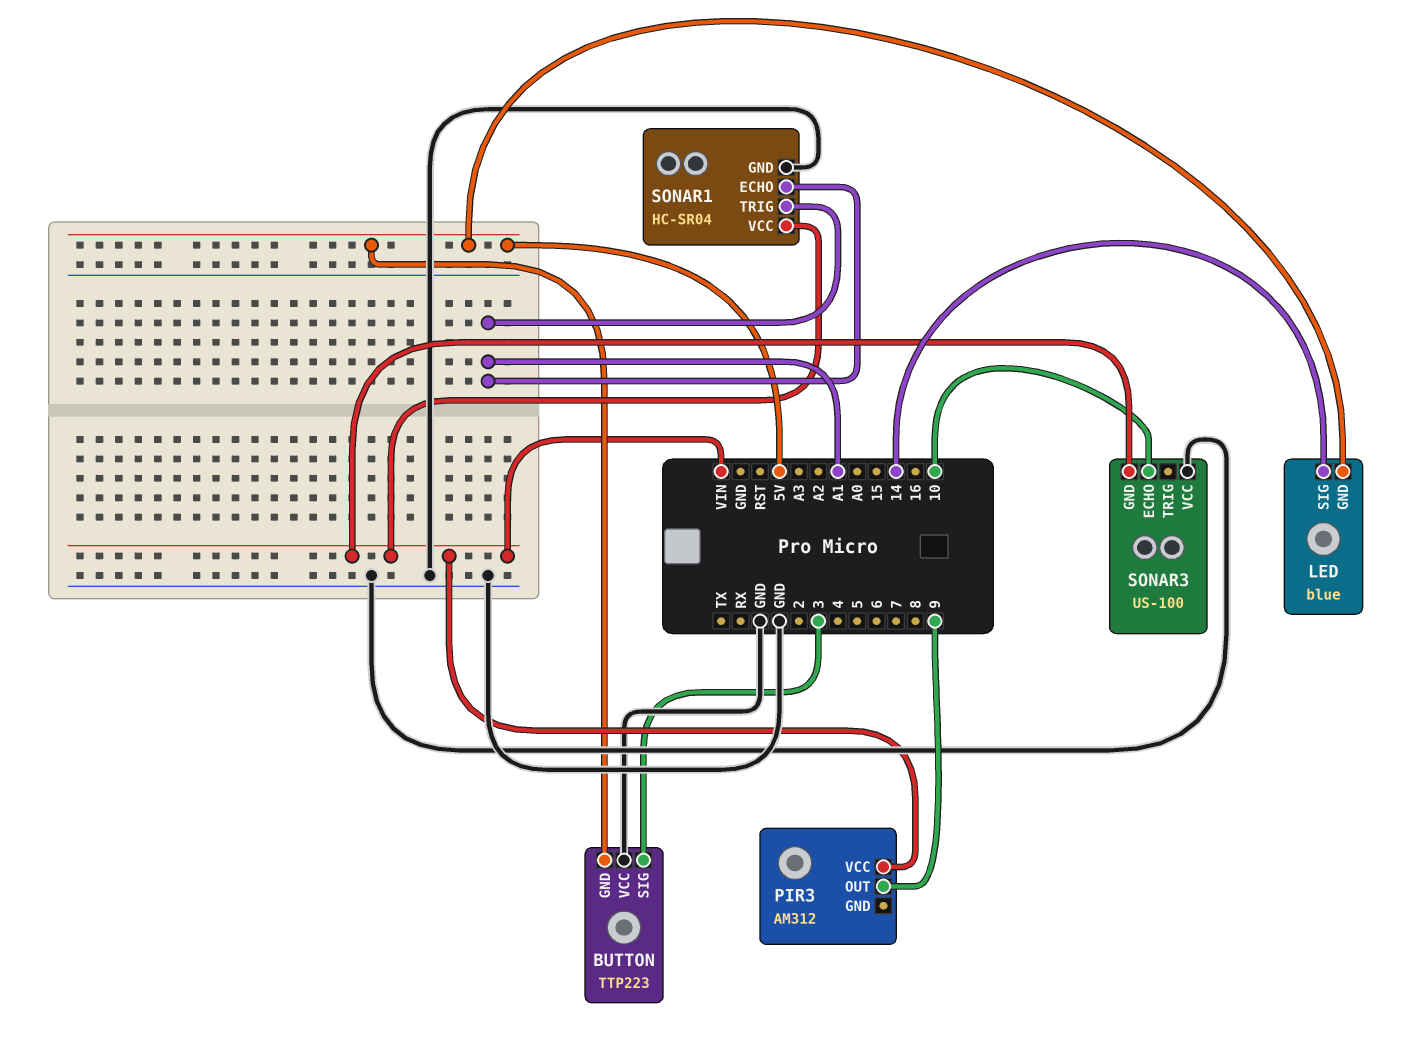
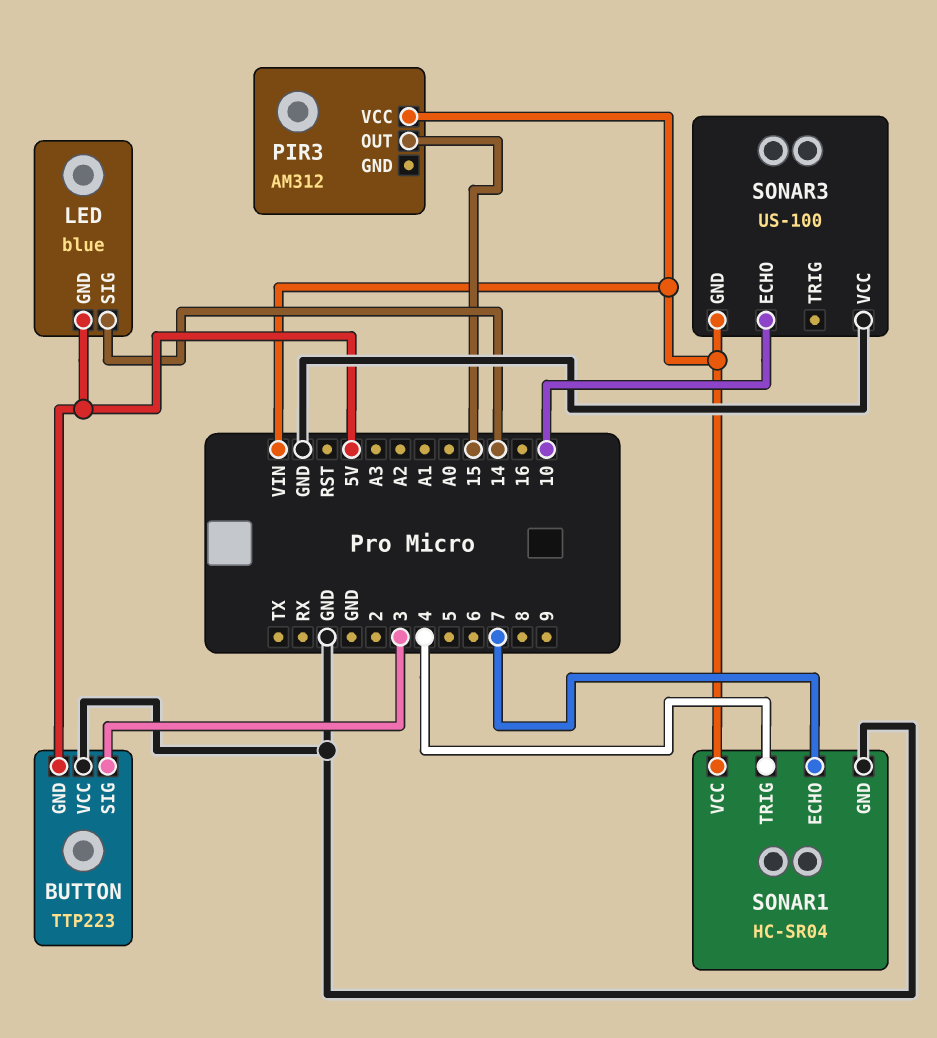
PIR3 pin OUT: 9 -> 15
SONAR1 pin ECHO: A1 -> 7
SONAR1 pin TRIG: A1 -> 4

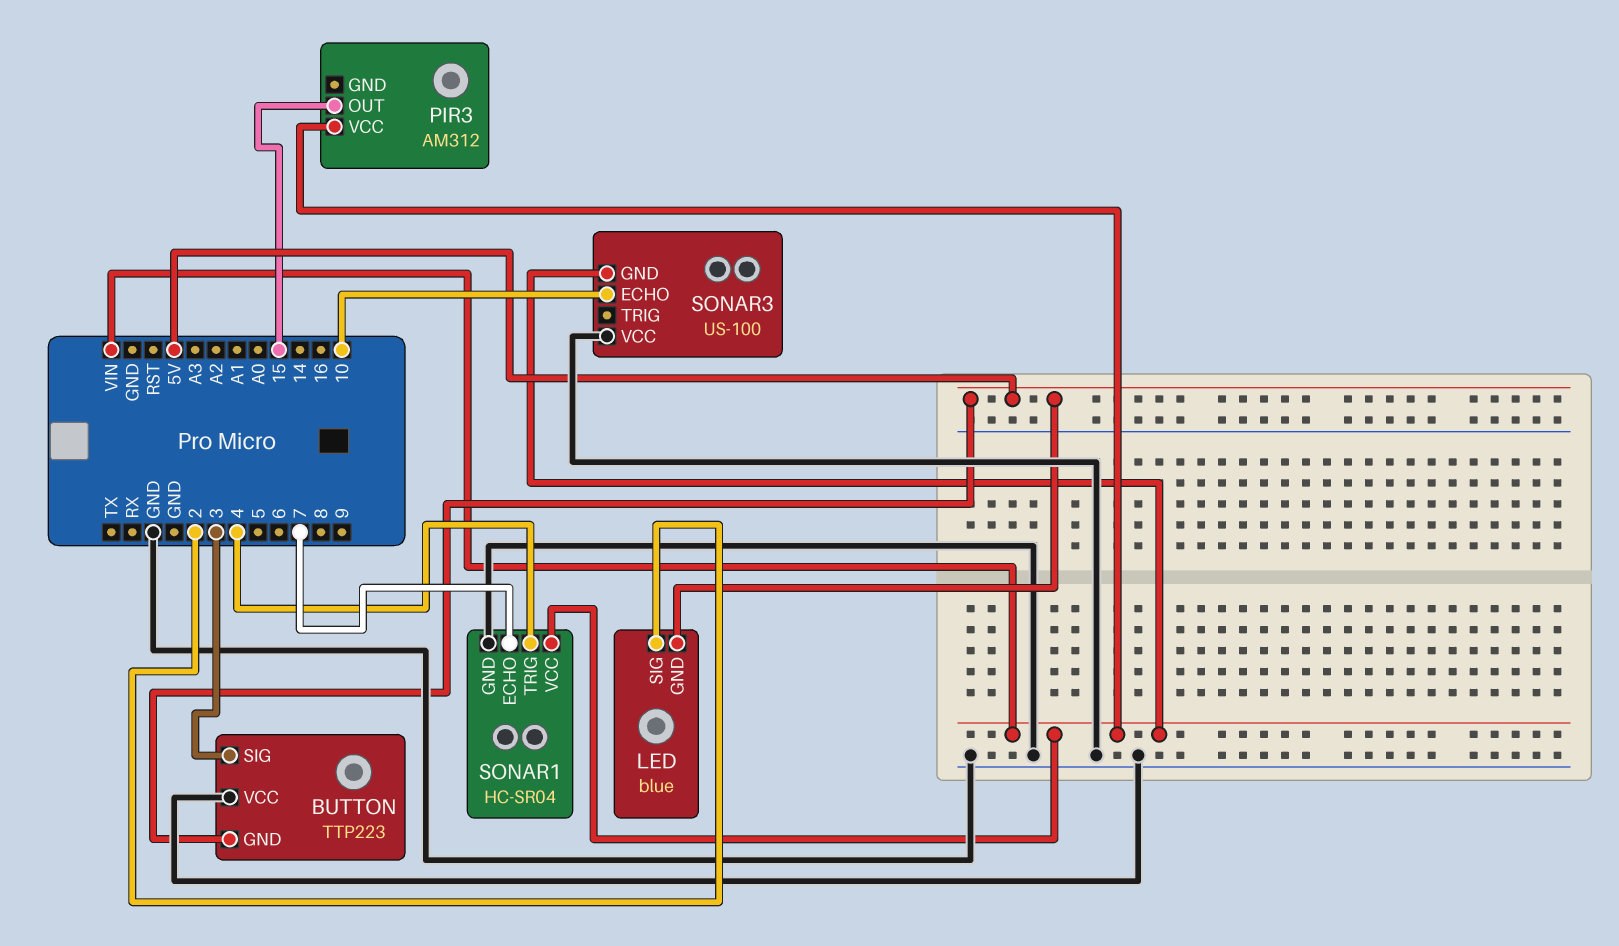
LED pin SIG: 14 -> 2

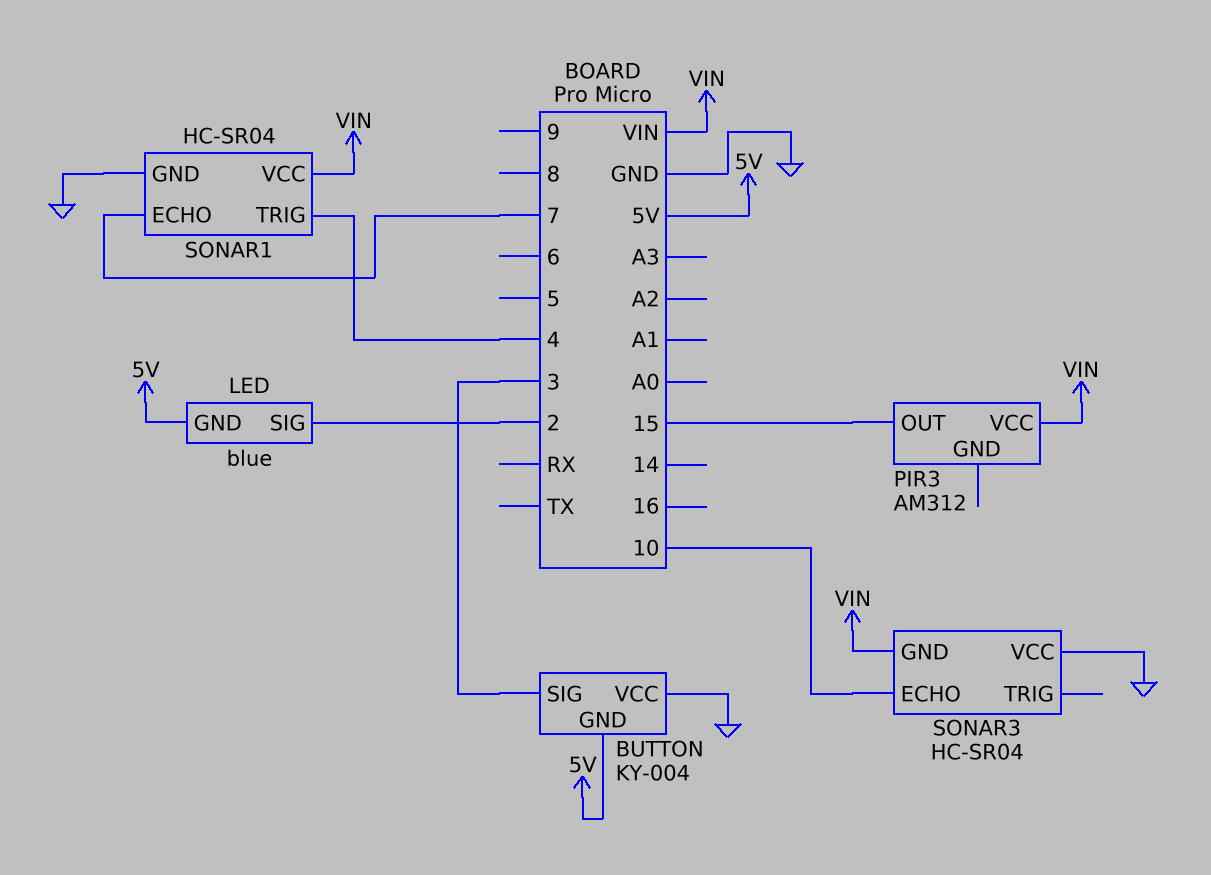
BUTTON: TTP223 -> KY-004
SONAR3: US-100 -> HC-SR04

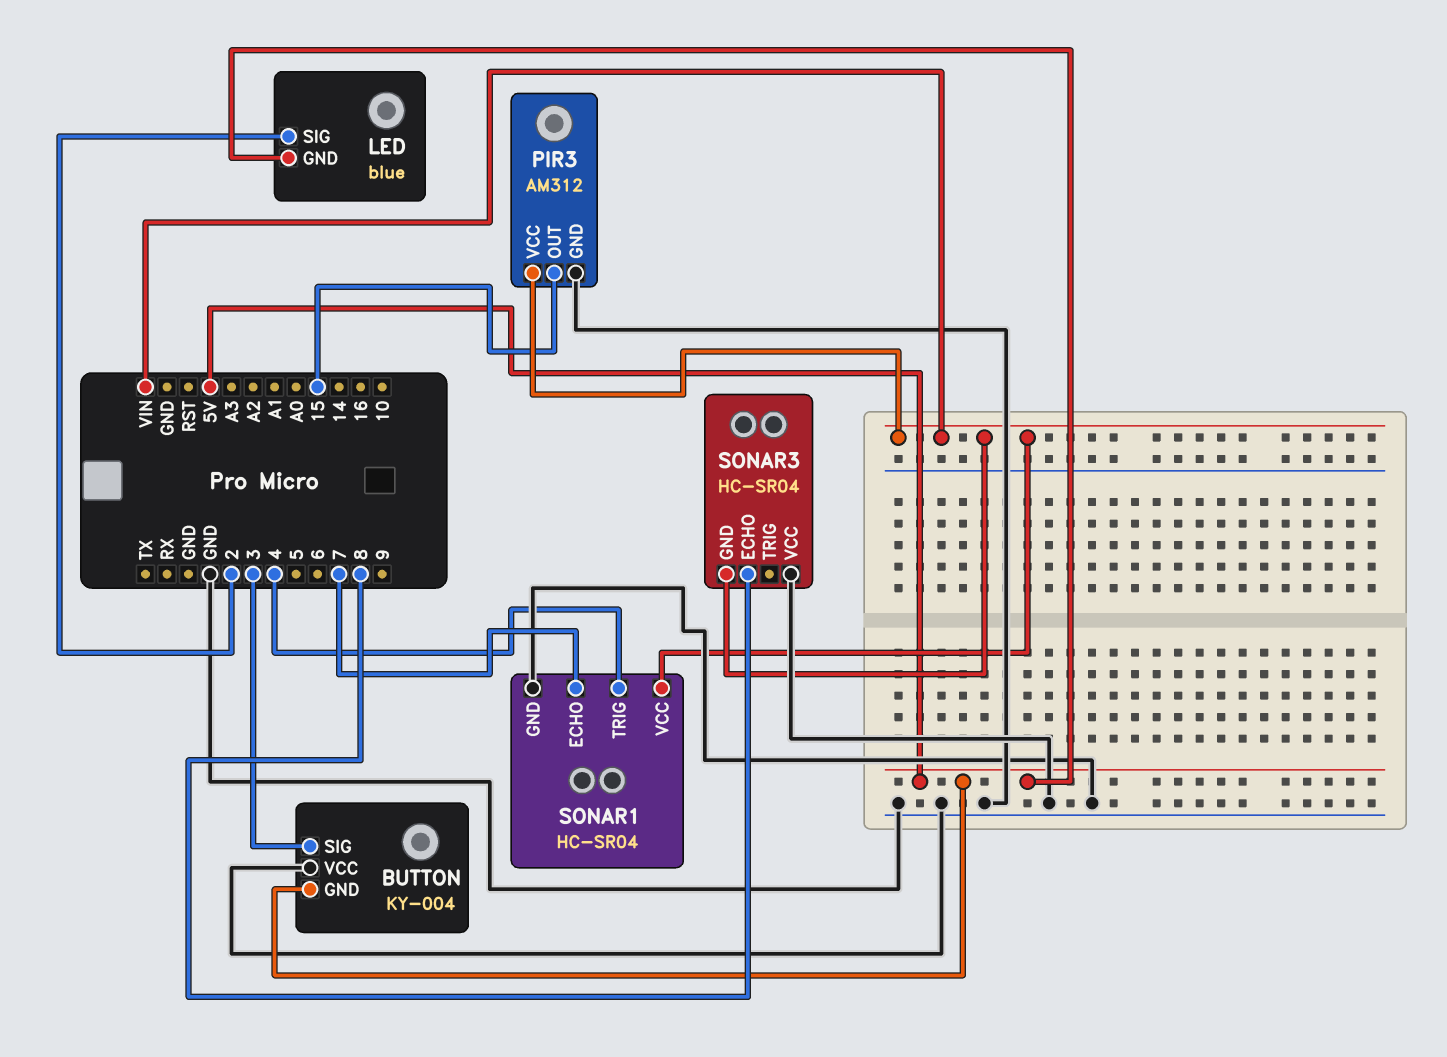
PIR3 pin GND: none -> GND
SONAR3 pin ECHO: 10 -> 8

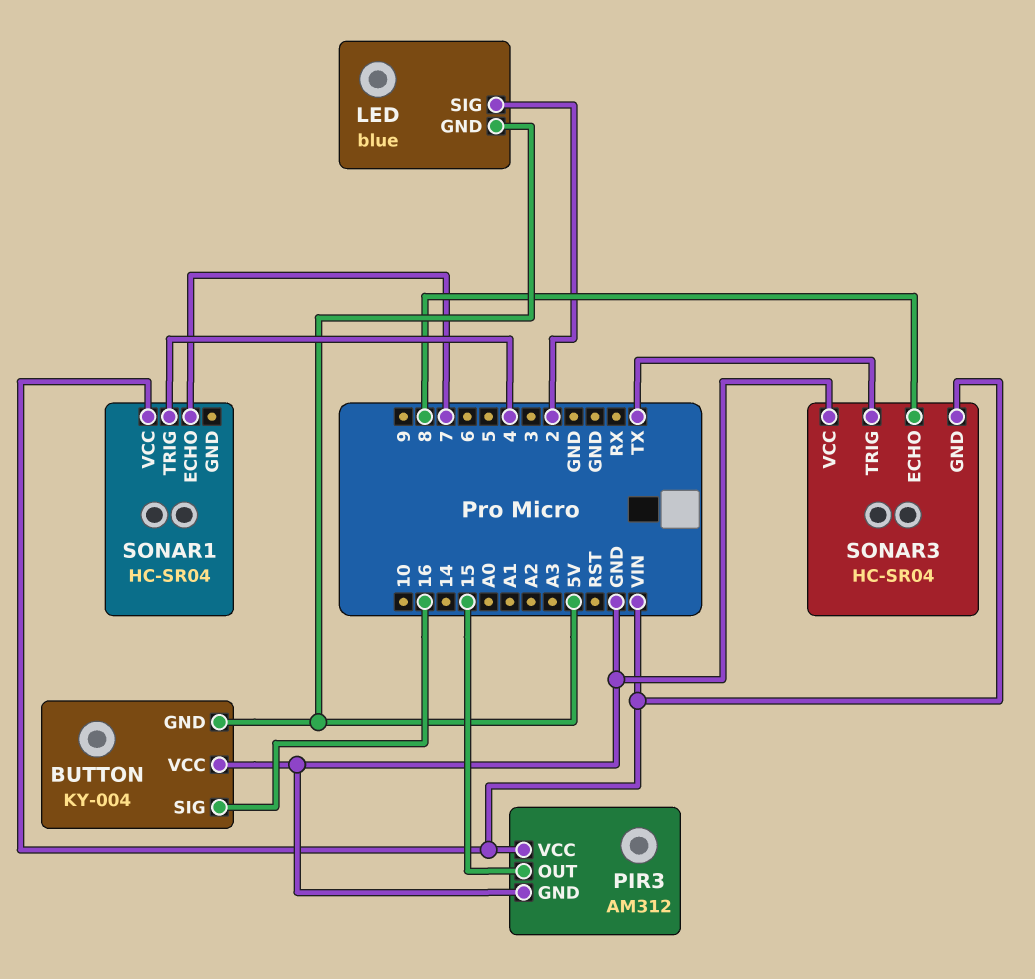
BUTTON pin SIG: 3 -> 16
SONAR1 pin GND: GND -> none
SONAR3 pin TRIG: none -> TX

